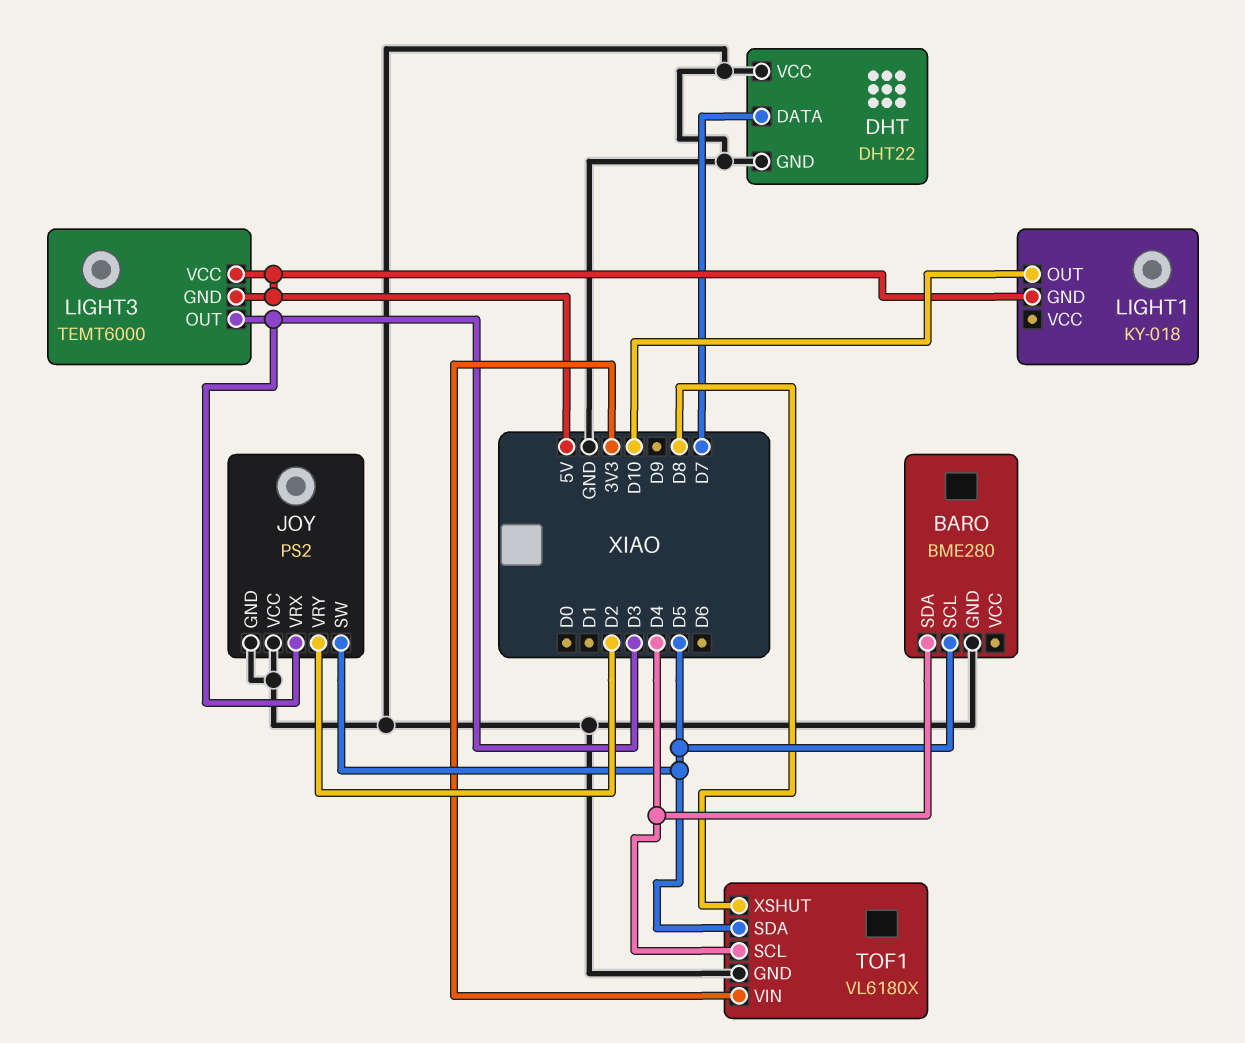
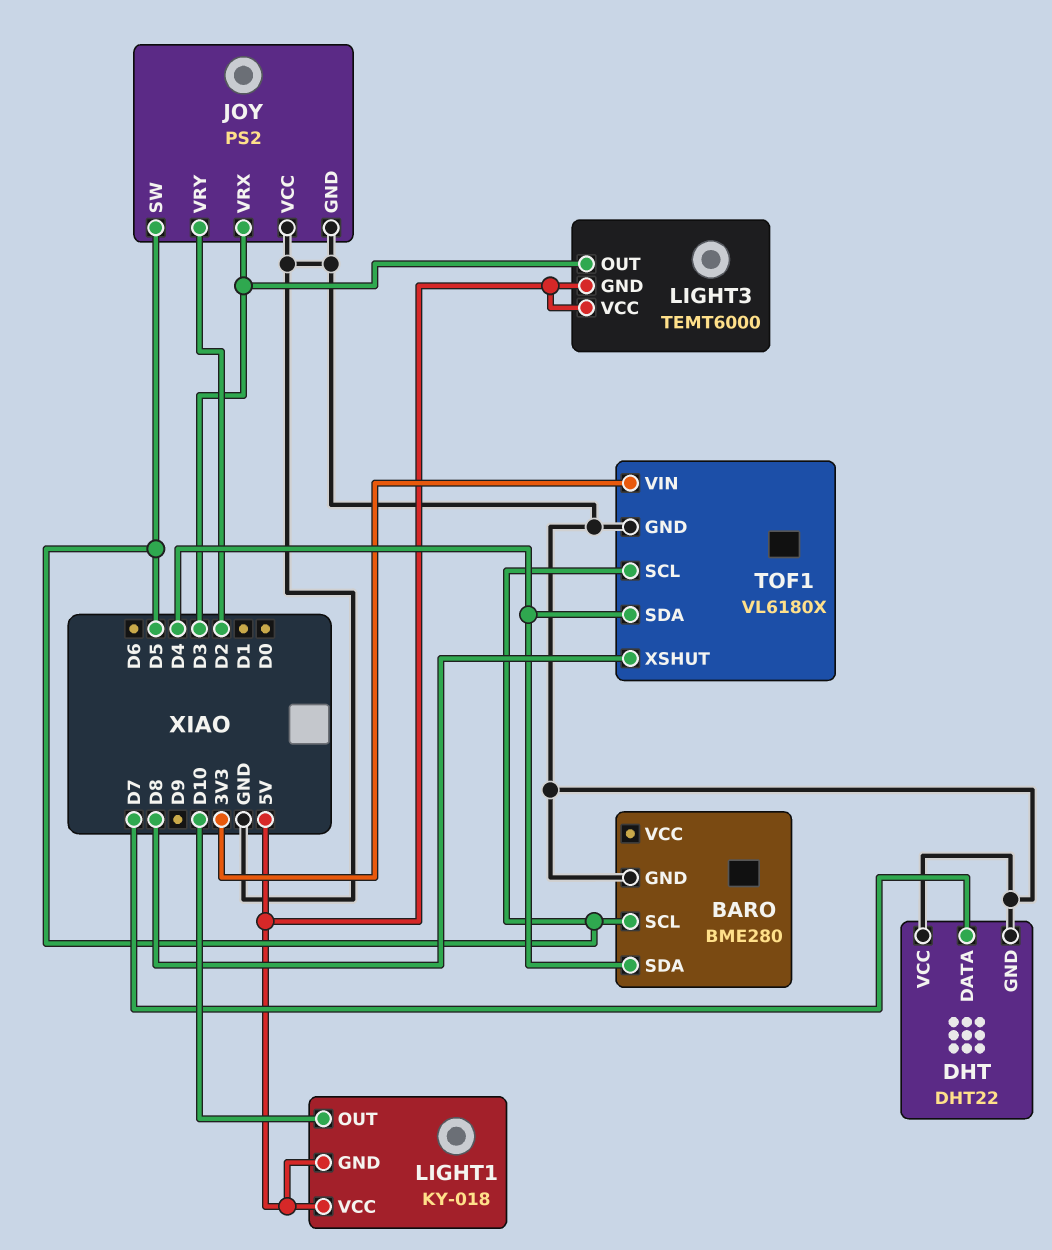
LIGHT1 pin VCC: none -> 5V
TOF1 pin SCL: D4 -> D5
TOF1 pin SDA: D5 -> D4

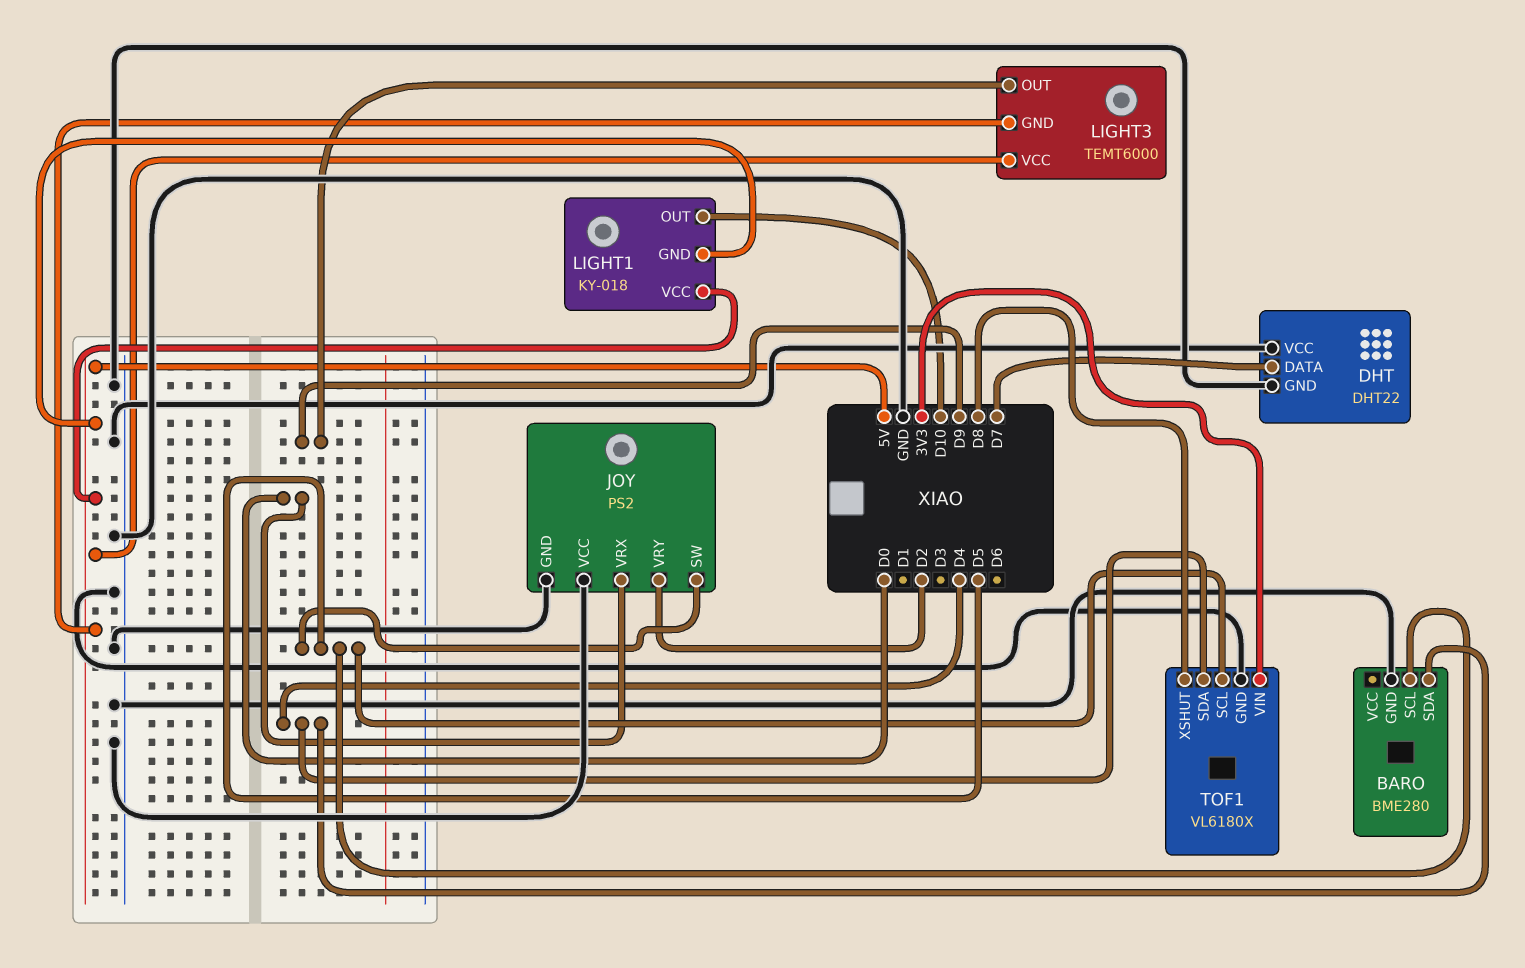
JOY pin VRX: D3 -> D0
LIGHT3 pin OUT: D3 -> D9

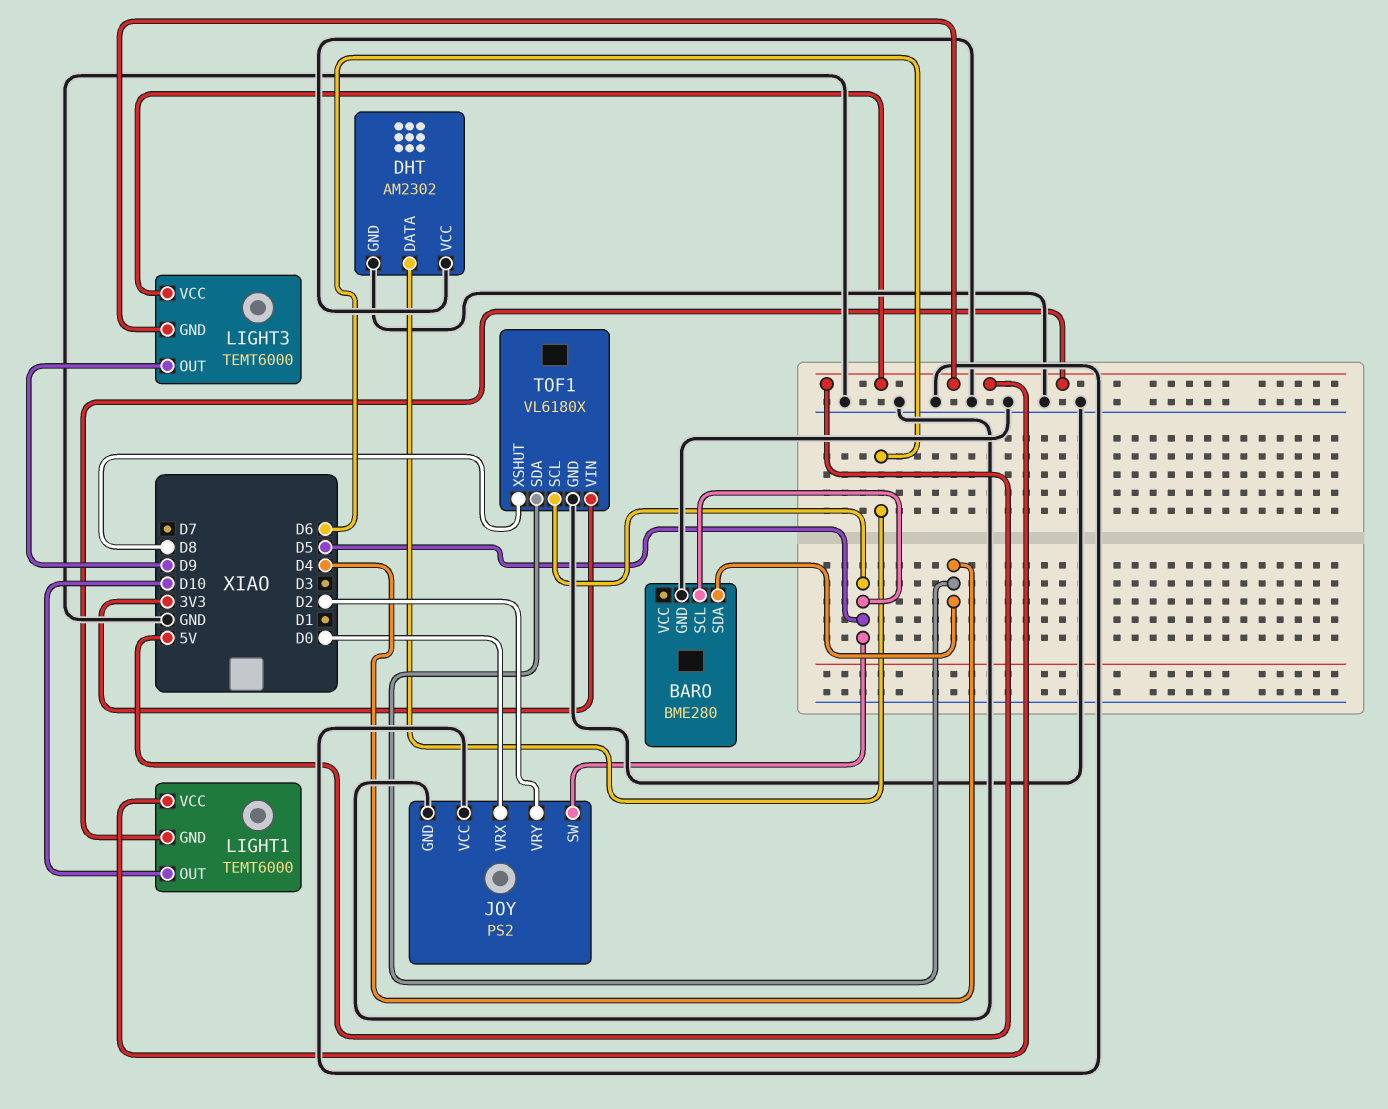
DHT: DHT22 -> AM2302
DHT pin DATA: D7 -> D6
LIGHT1: KY-018 -> TEMT6000

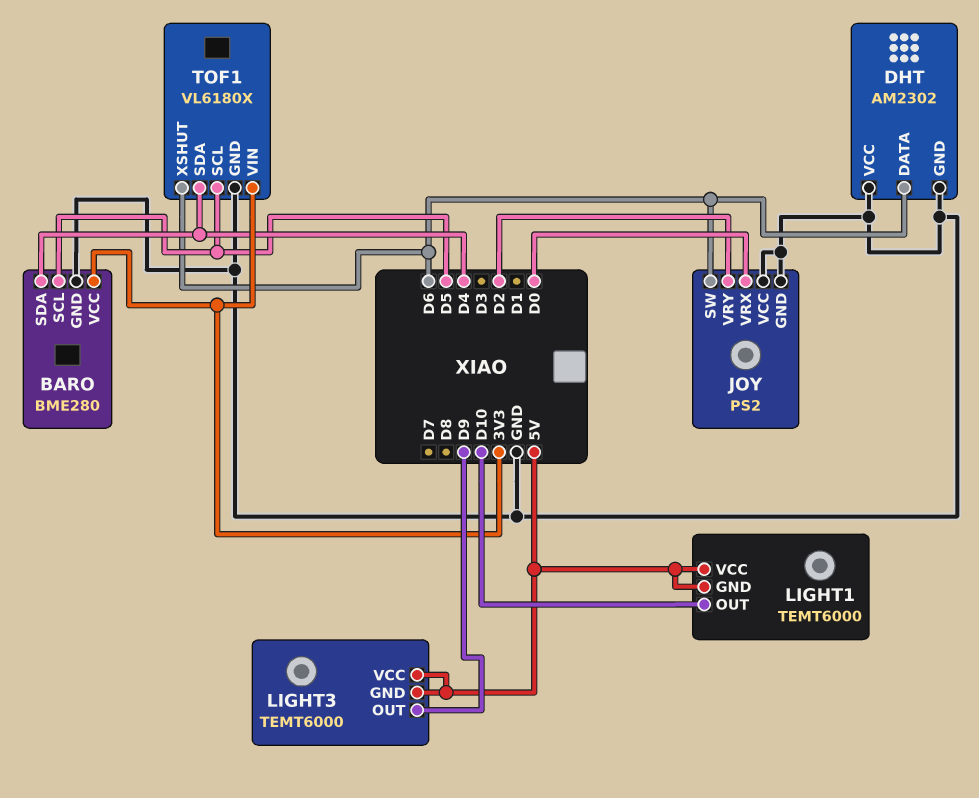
BARO pin VCC: none -> 3V3
JOY pin SW: D5 -> D6
TOF1 pin XSHUT: D8 -> D6

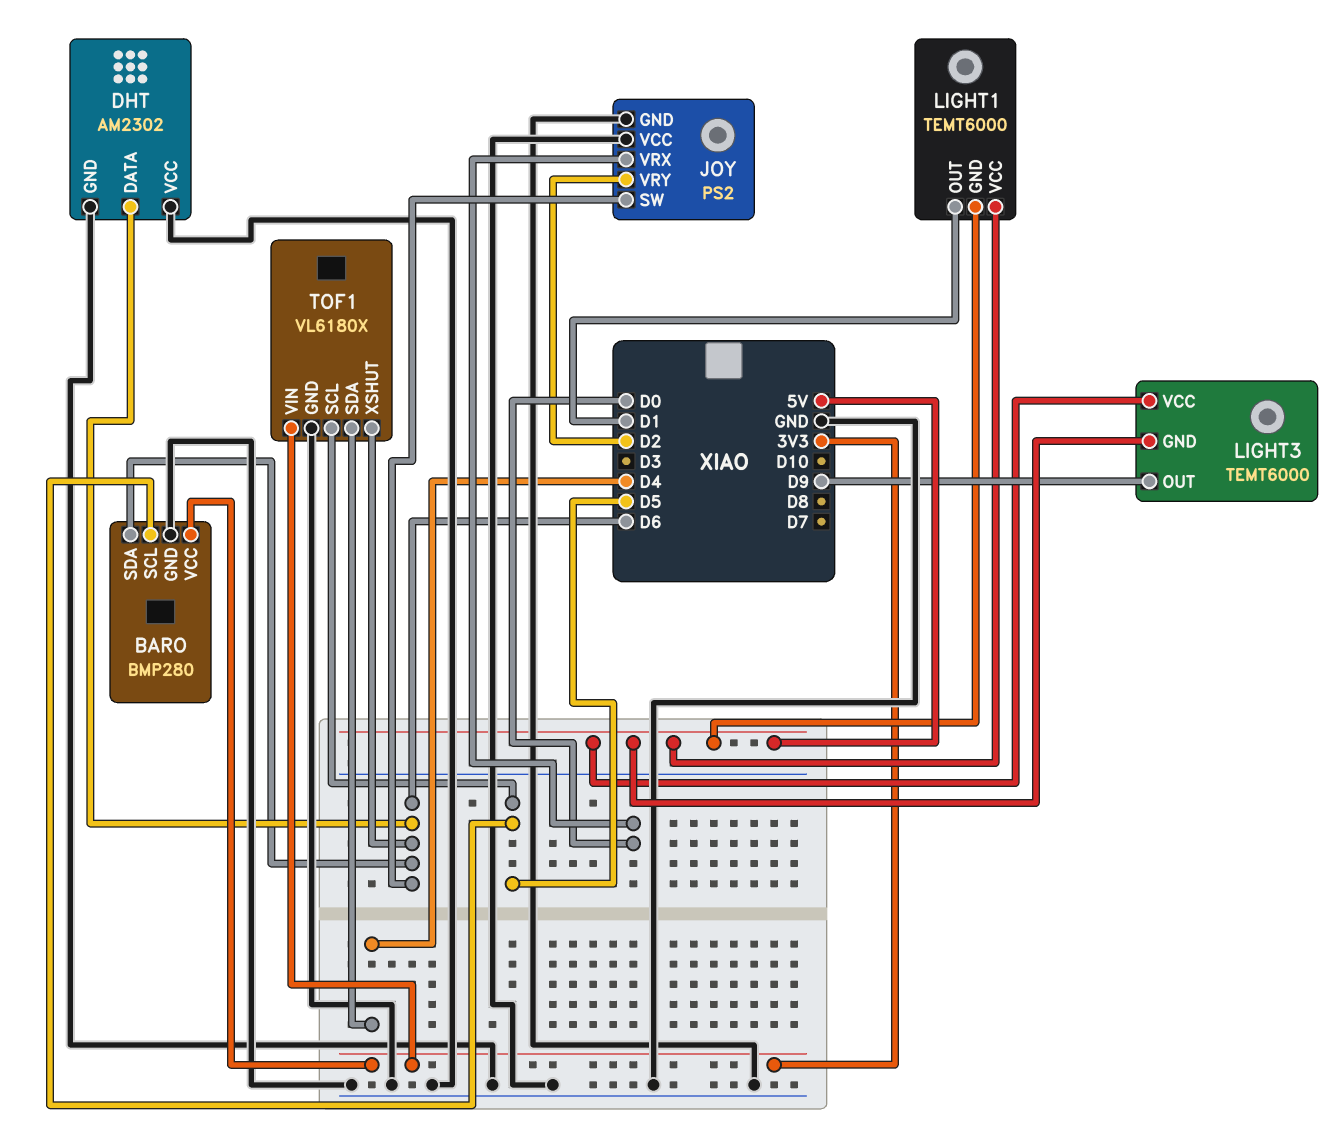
BARO: BME280 -> BMP280
BARO pin SDA: D4 -> D6
LIGHT1 pin OUT: D10 -> D1

